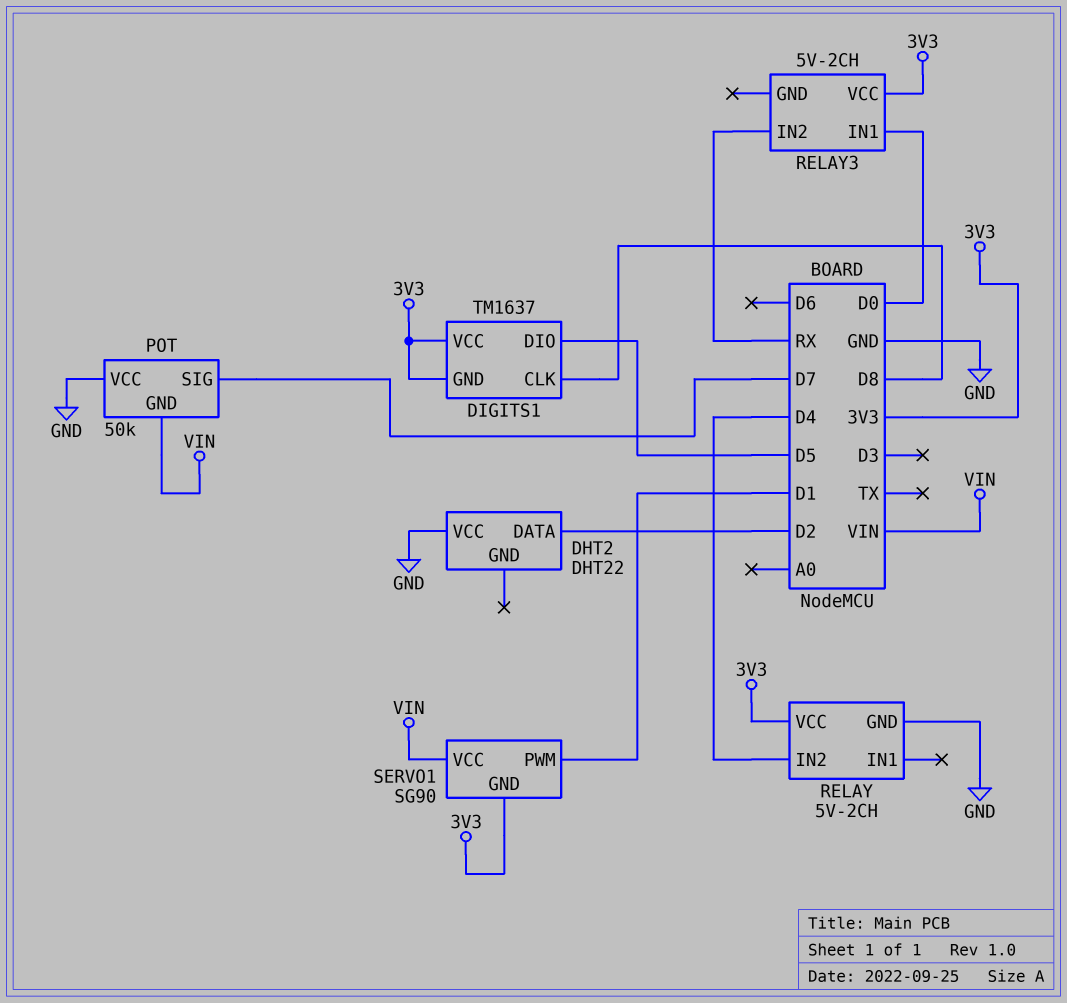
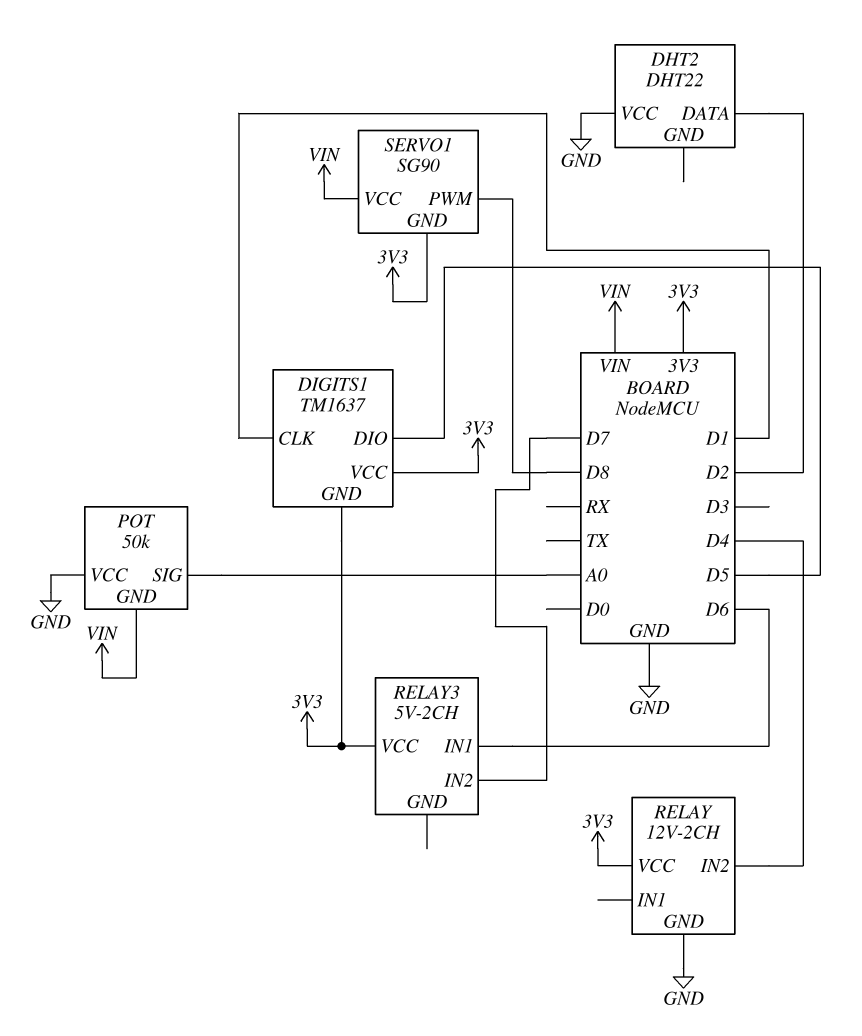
DIGITS1 pin CLK: D8 -> D1
POT pin SIG: D7 -> A0
RELAY: 5V-2CH -> 12V-2CH
RELAY3 pin IN1: D0 -> D6
RELAY3 pin IN2: RX -> D7
SERVO1 pin PWM: D1 -> D8

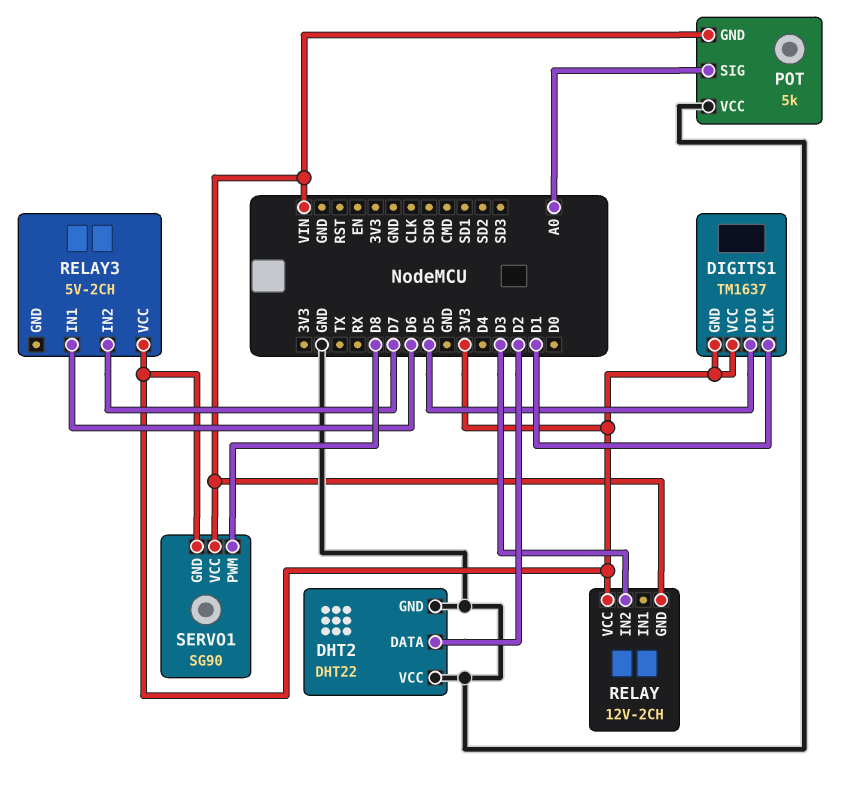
DHT2 pin GND: none -> GND
POT: 50k -> 5k
RELAY pin GND: GND -> VIN
RELAY pin IN2: D4 -> D3

